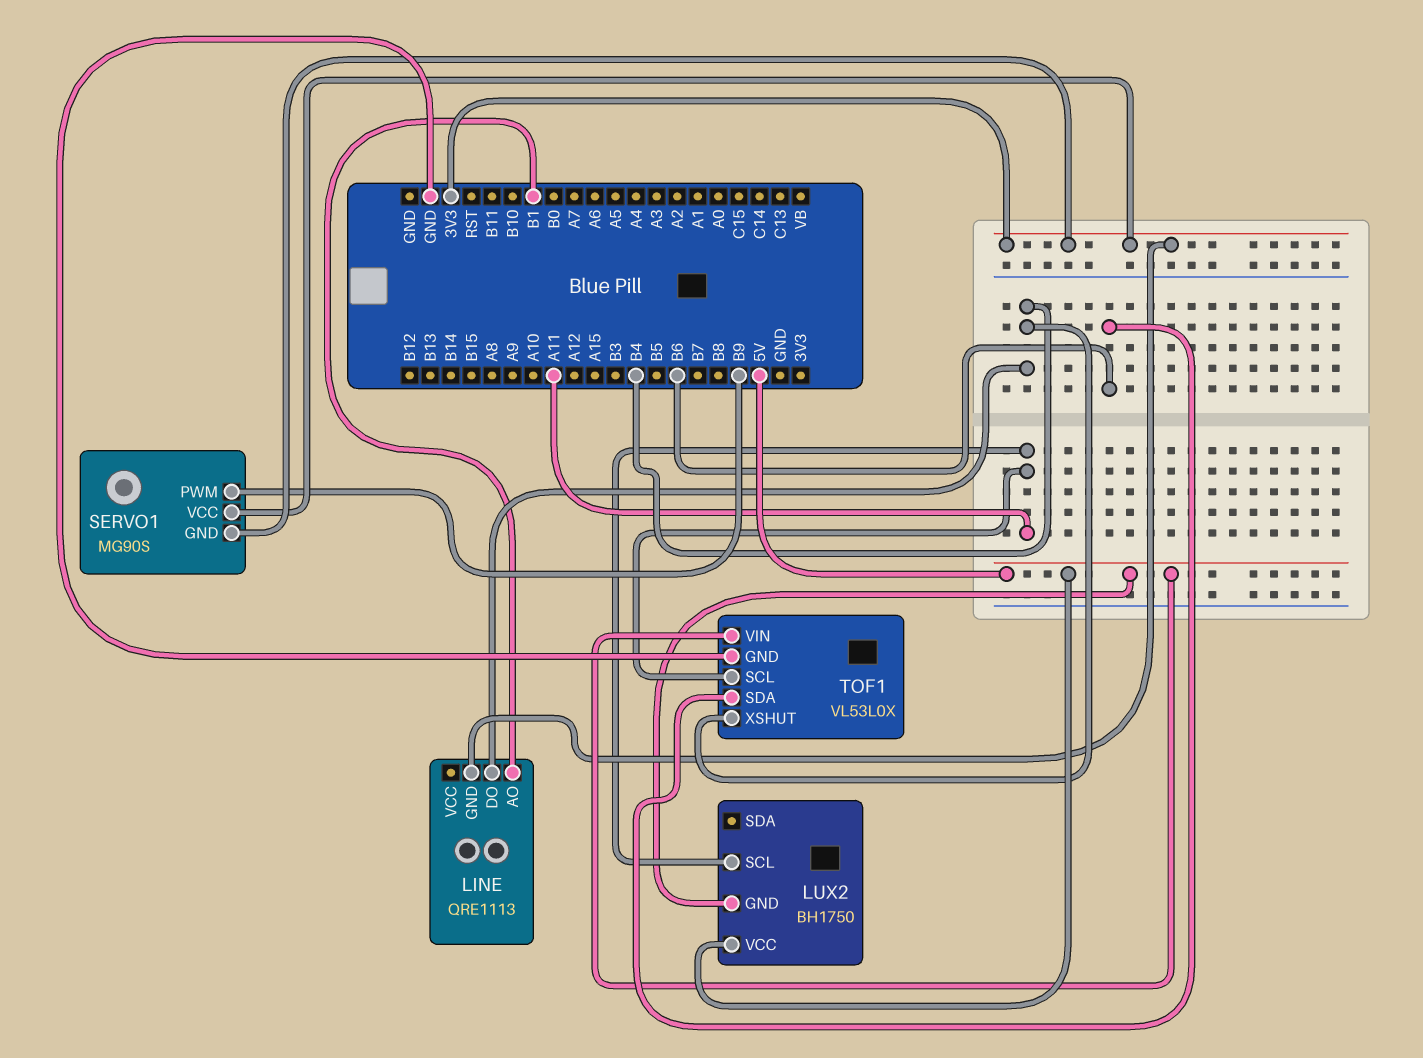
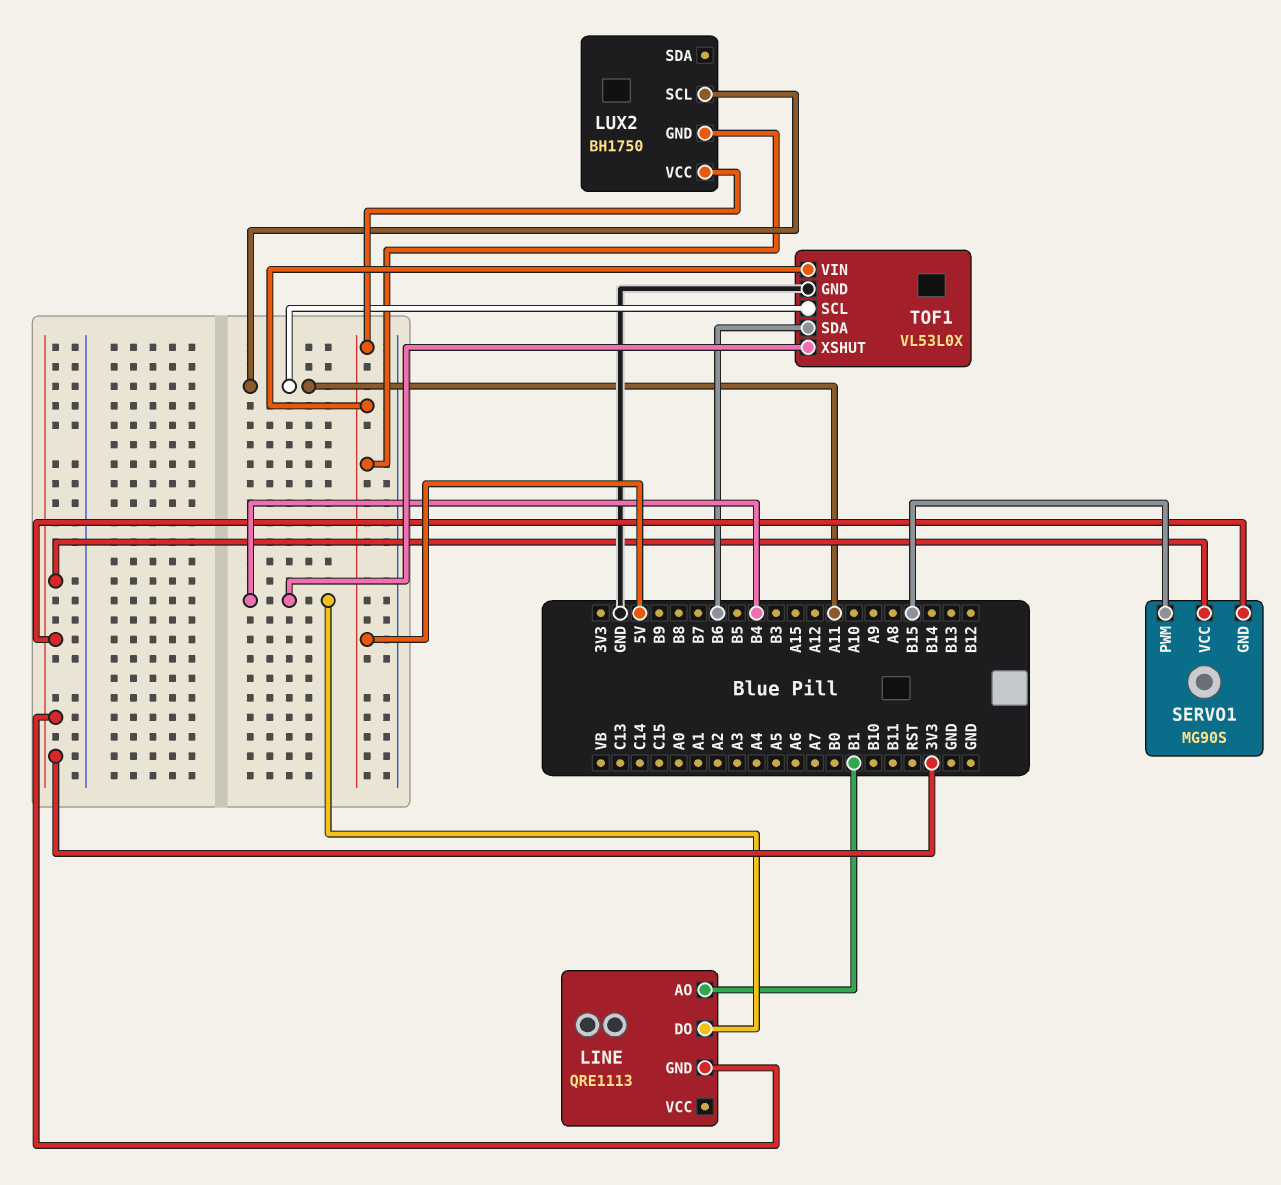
SERVO1 pin PWM: B9 -> B15

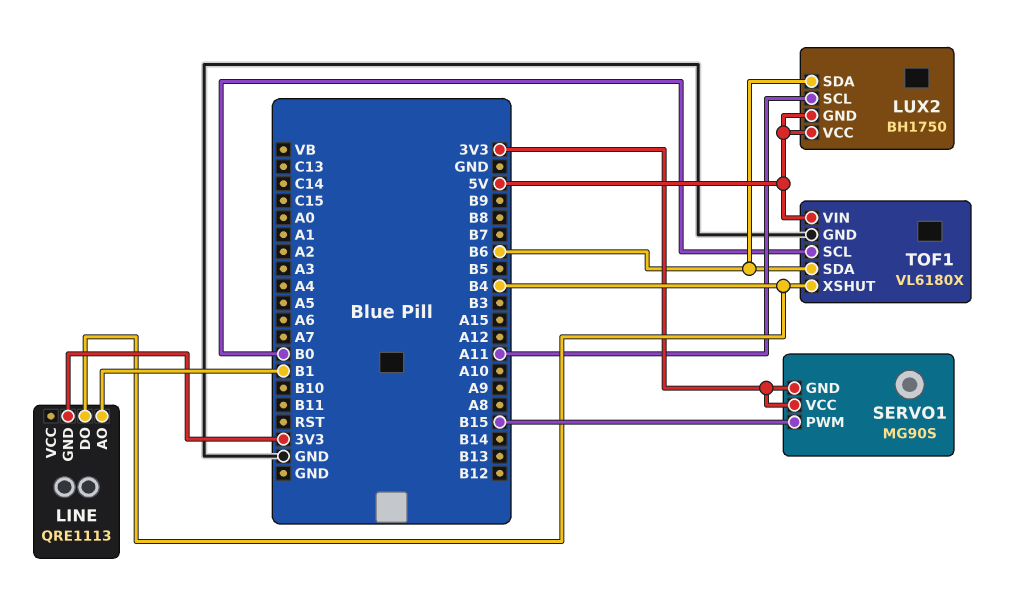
LUX2 pin SDA: none -> B6
TOF1: VL53L0X -> VL6180X
TOF1 pin SCL: A11 -> B0

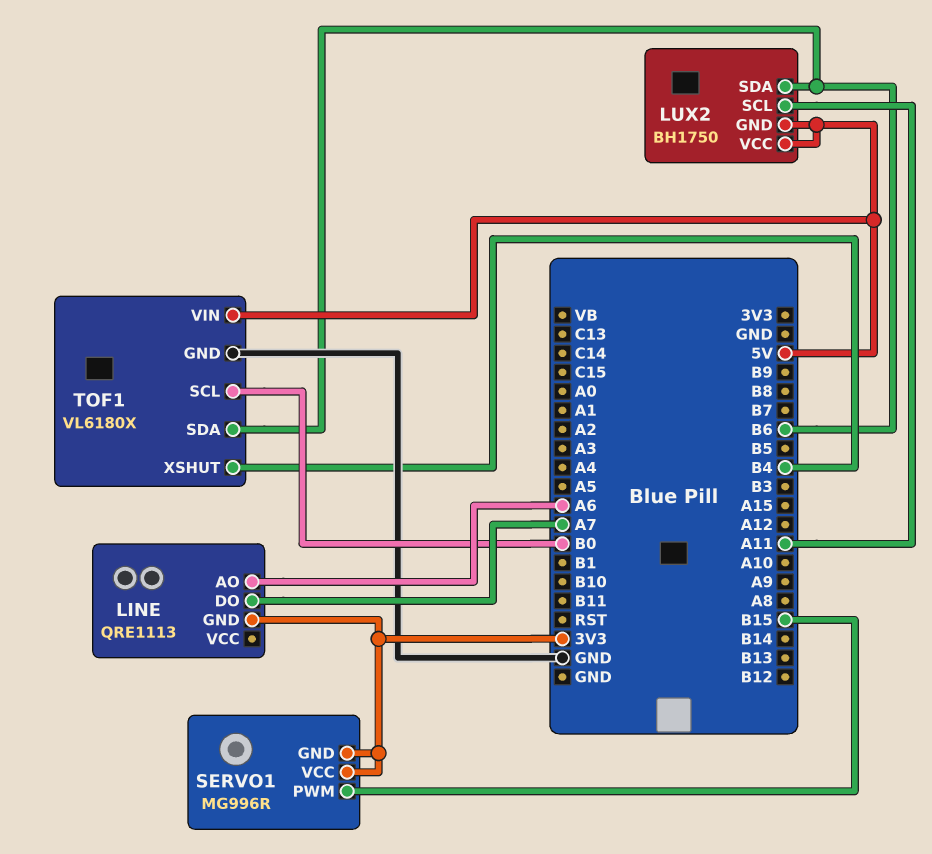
LINE pin AO: B1 -> A6
LINE pin DO: B4 -> A7
SERVO1: MG90S -> MG996R

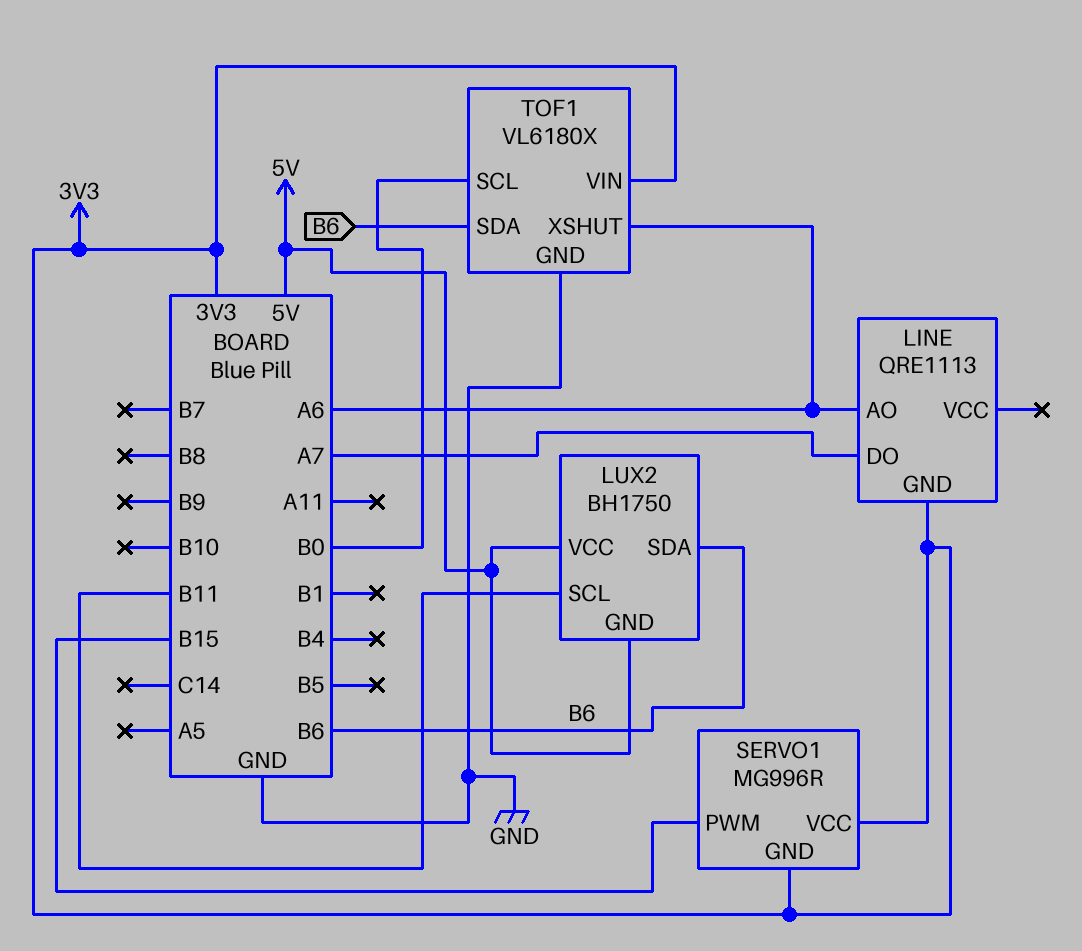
LUX2 pin SCL: A11 -> B11
TOF1 pin VIN: 5V -> 3V3
TOF1 pin XSHUT: B4 -> A6

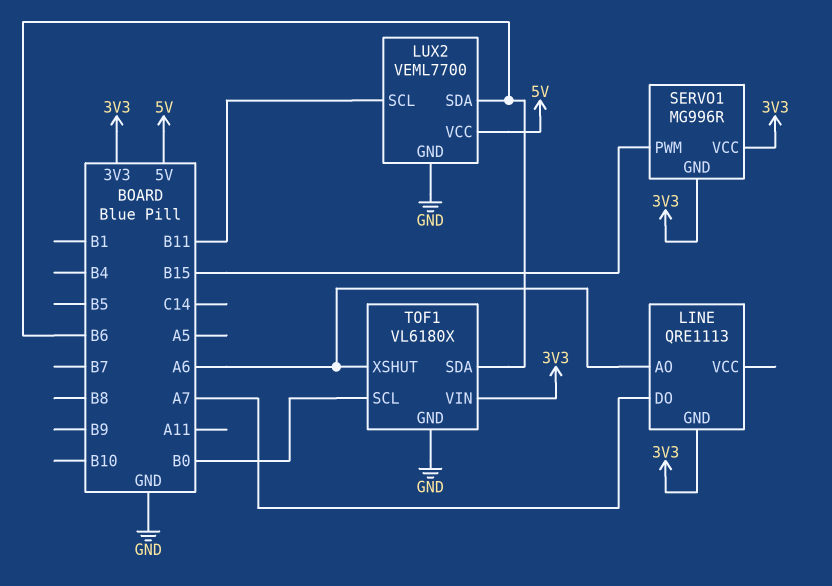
LUX2: BH1750 -> VEML7700
LUX2 pin GND: 5V -> GND

